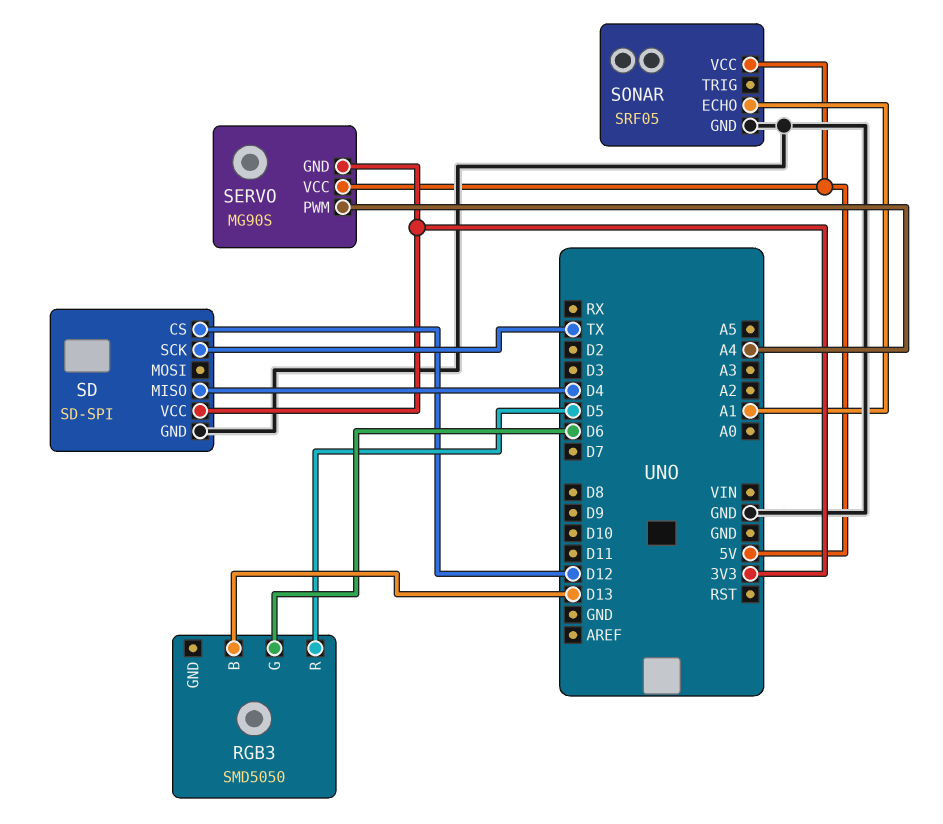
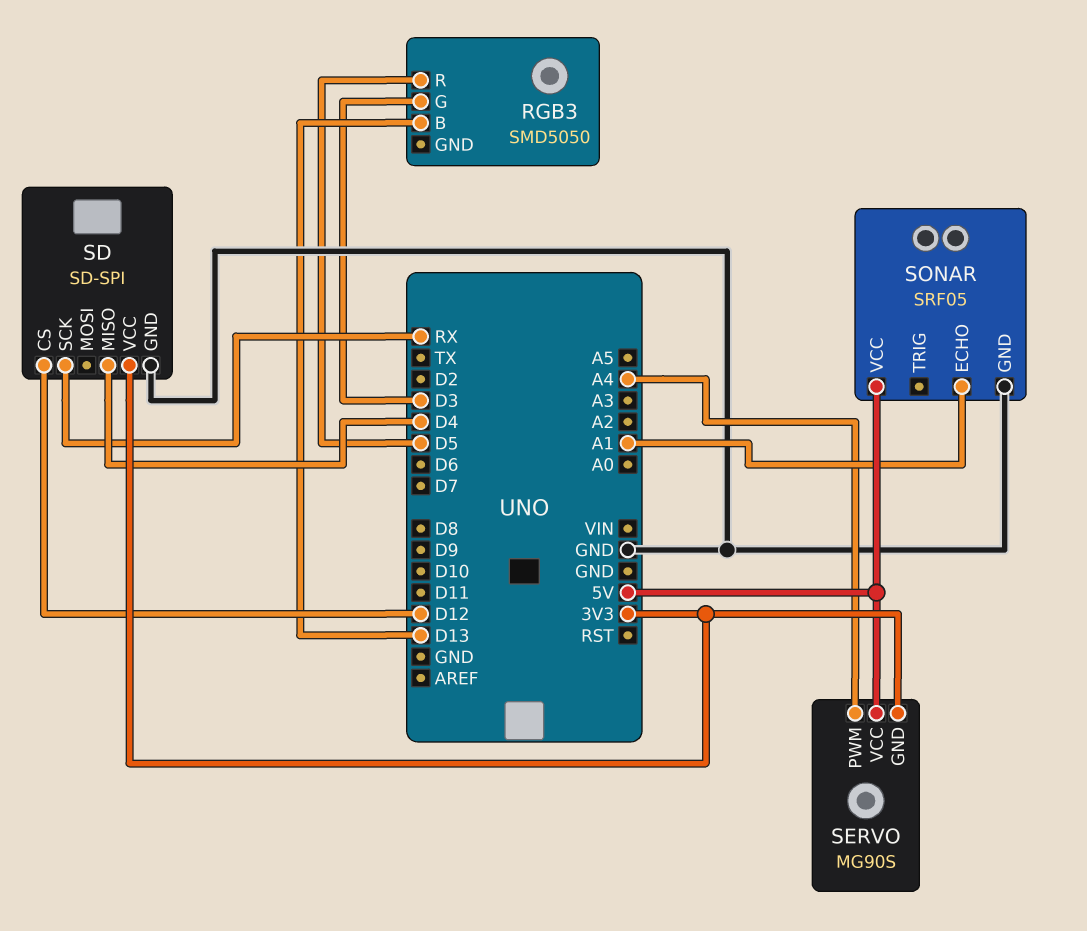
RGB3 pin G: D6 -> D3
SD pin SCK: TX -> RX

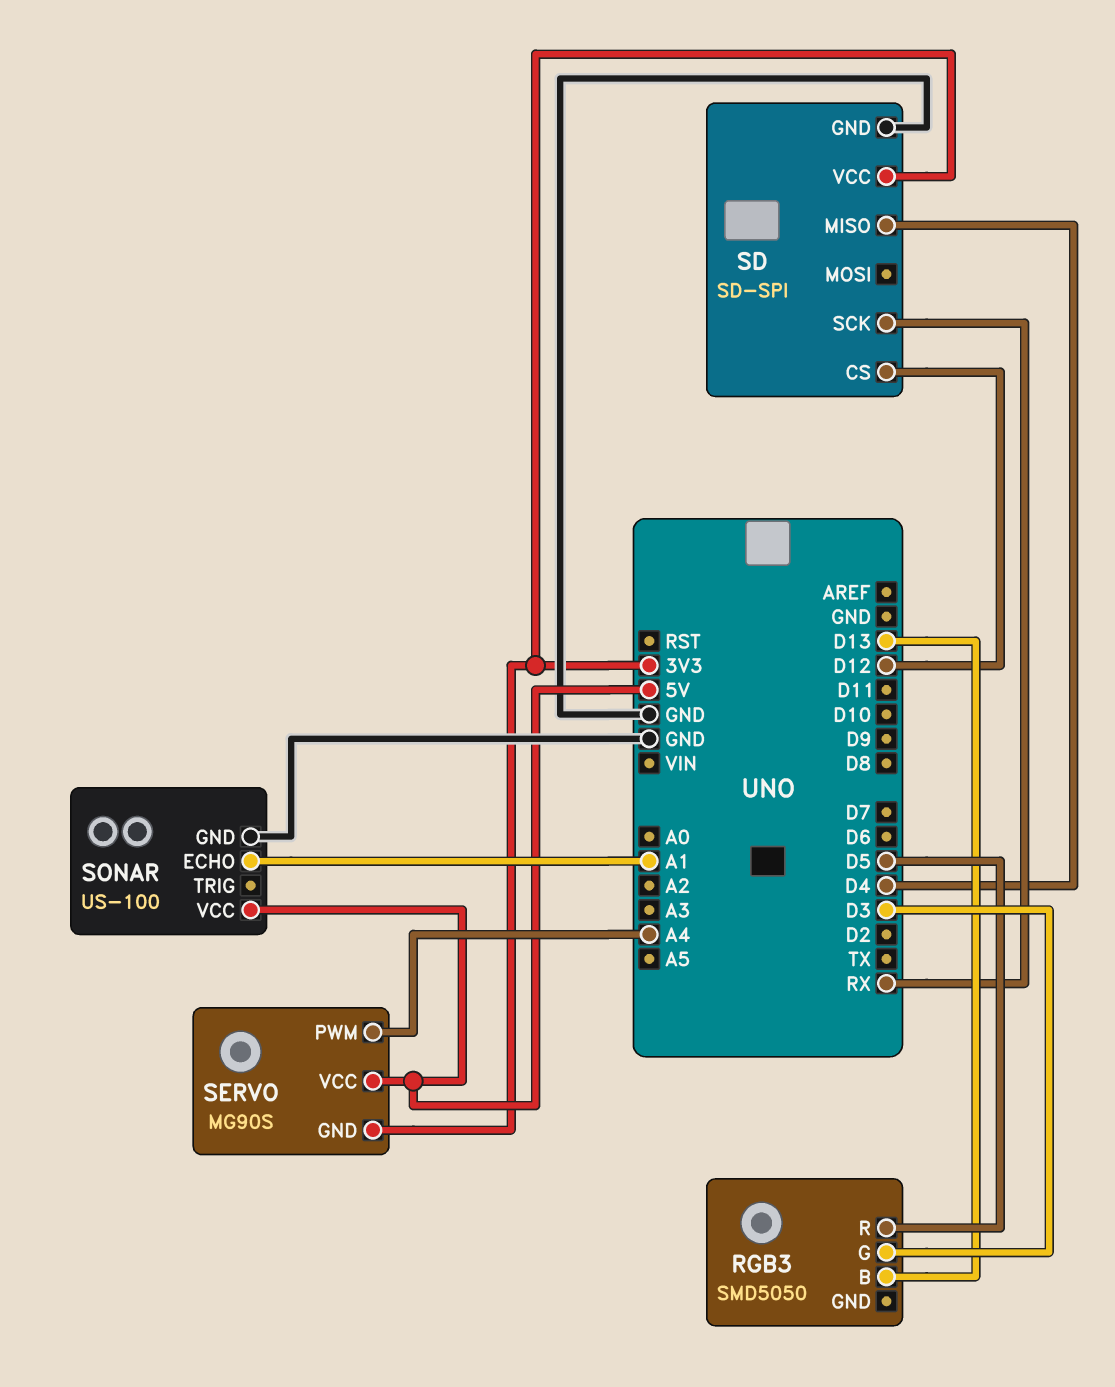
SONAR: SRF05 -> US-100

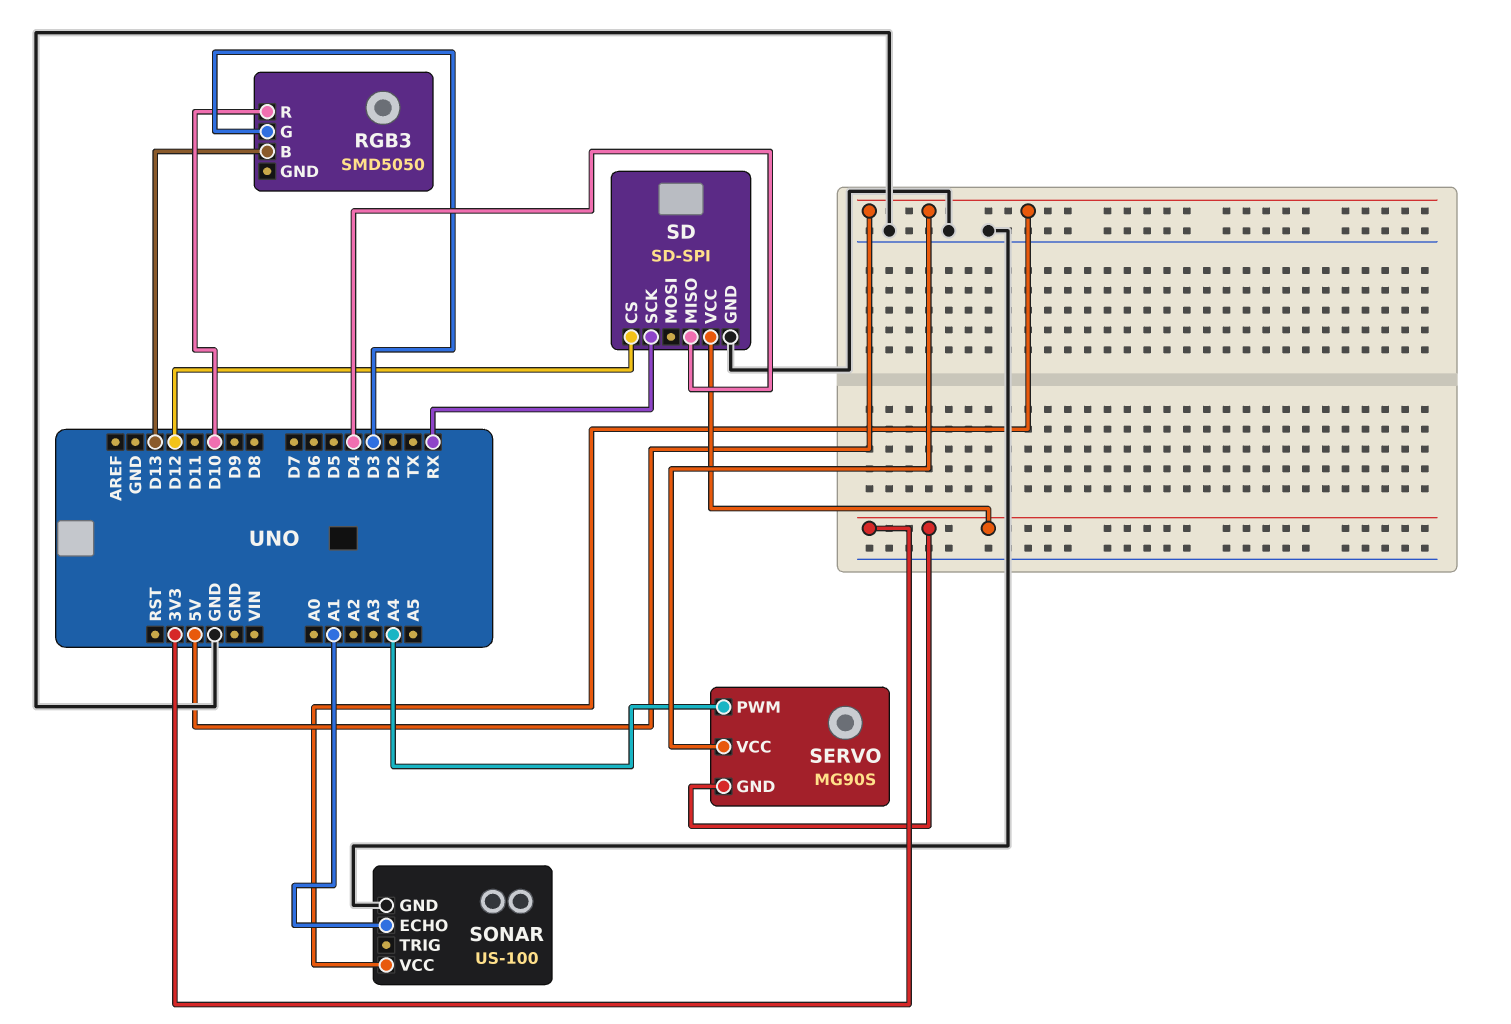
RGB3 pin R: D5 -> D10

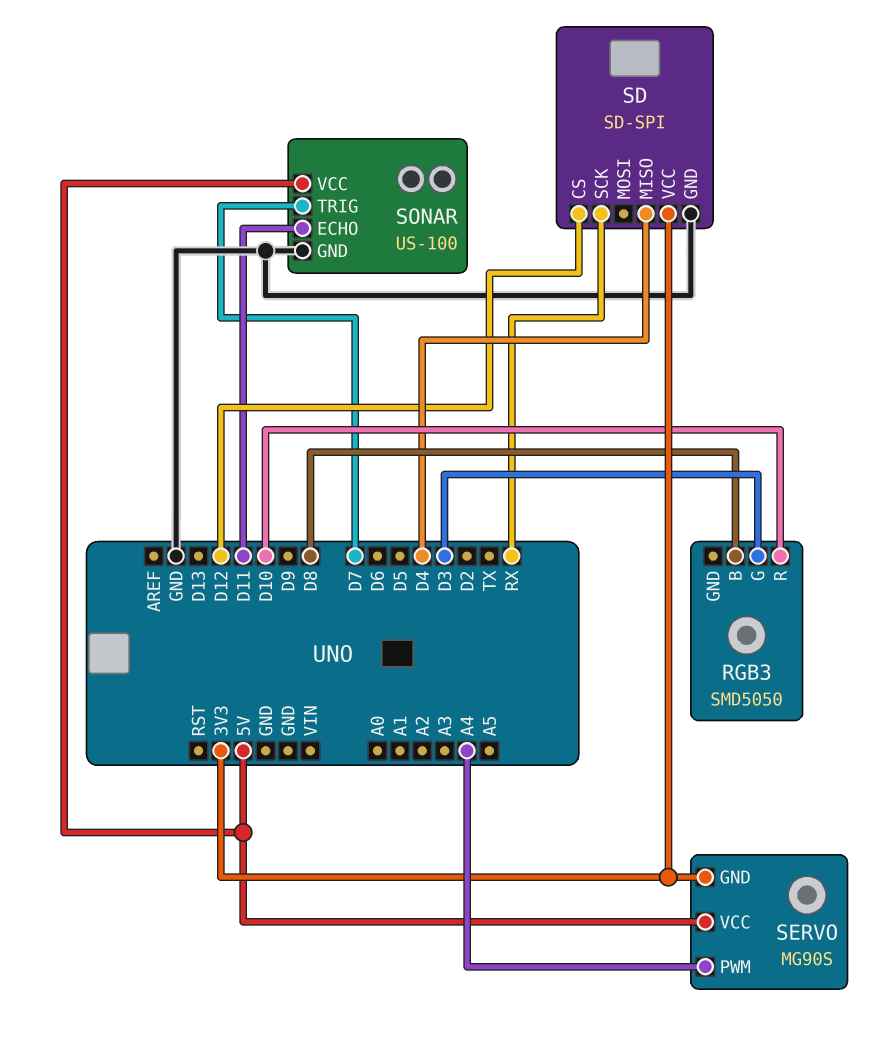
RGB3 pin B: D13 -> D8
SONAR pin ECHO: A1 -> D11
SONAR pin TRIG: none -> D7

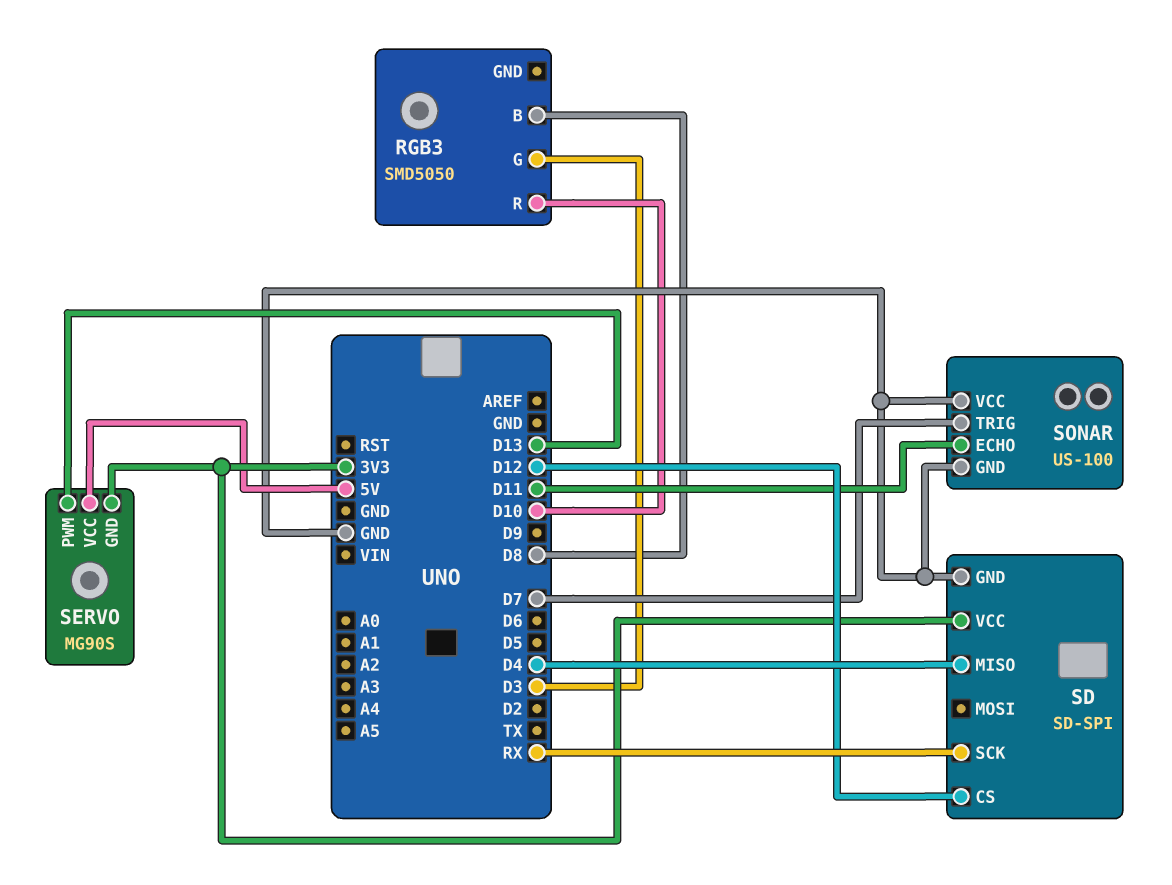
SERVO pin PWM: A4 -> D13
SONAR pin VCC: 5V -> GND

